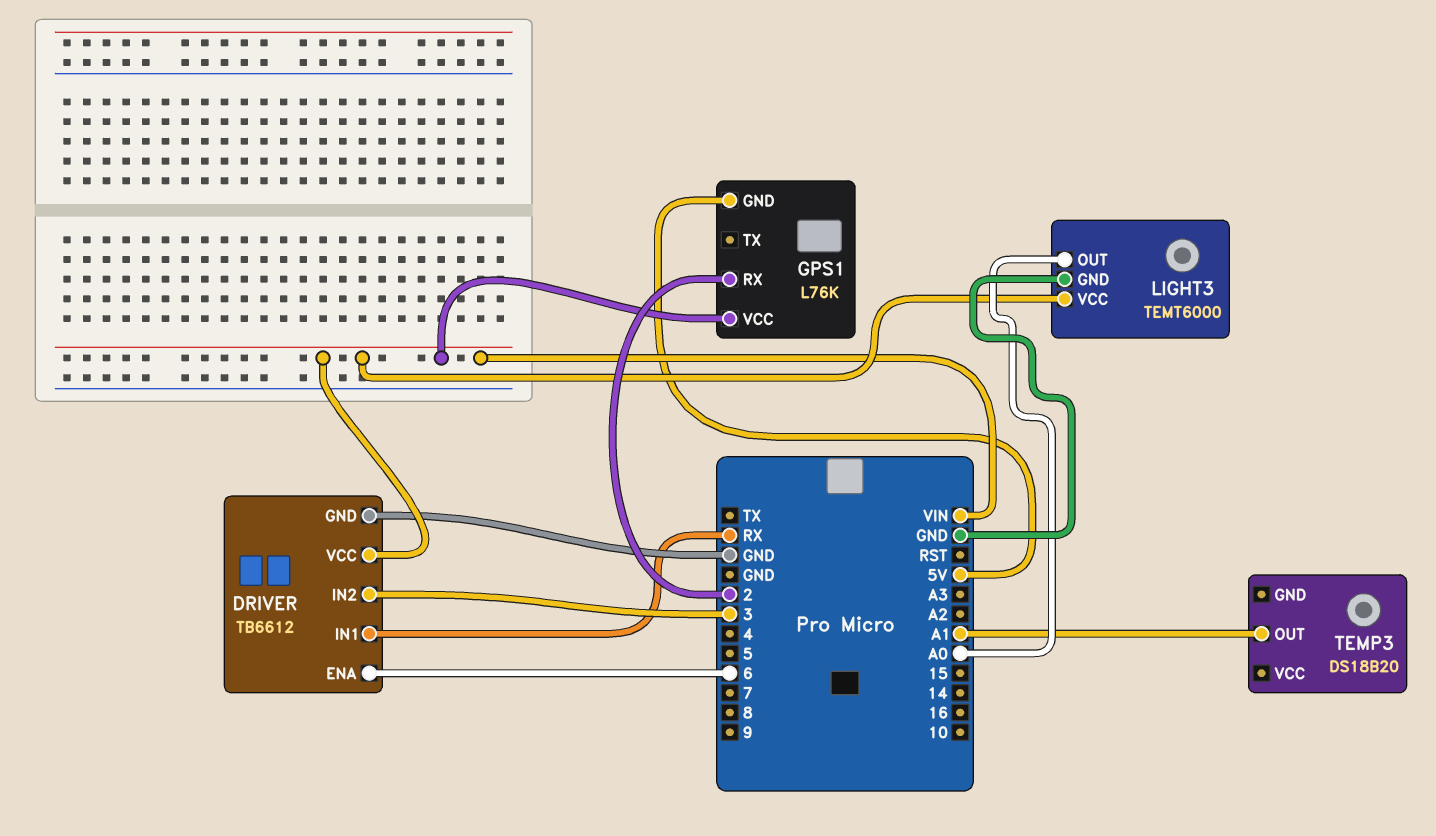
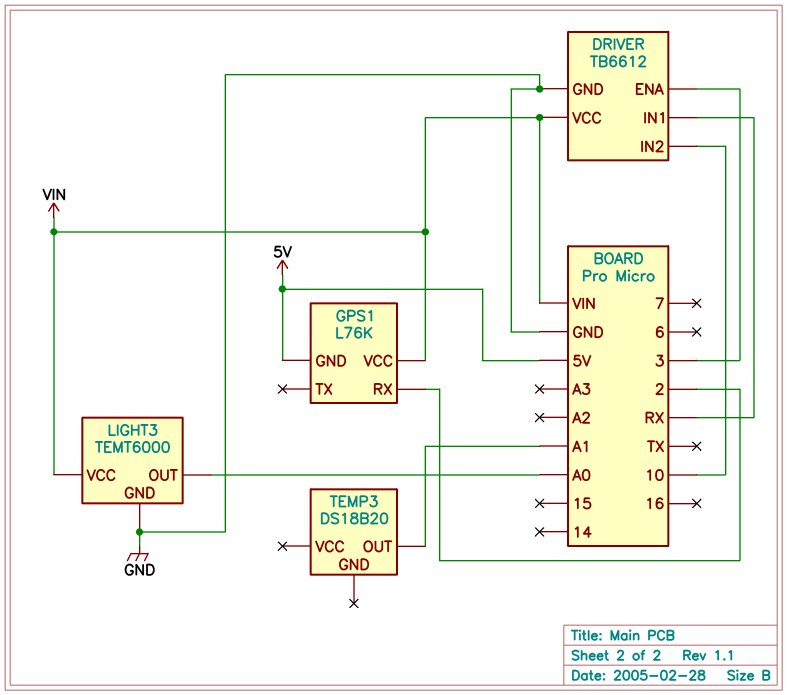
DRIVER pin ENA: 6 -> 3
DRIVER pin IN2: 3 -> 10

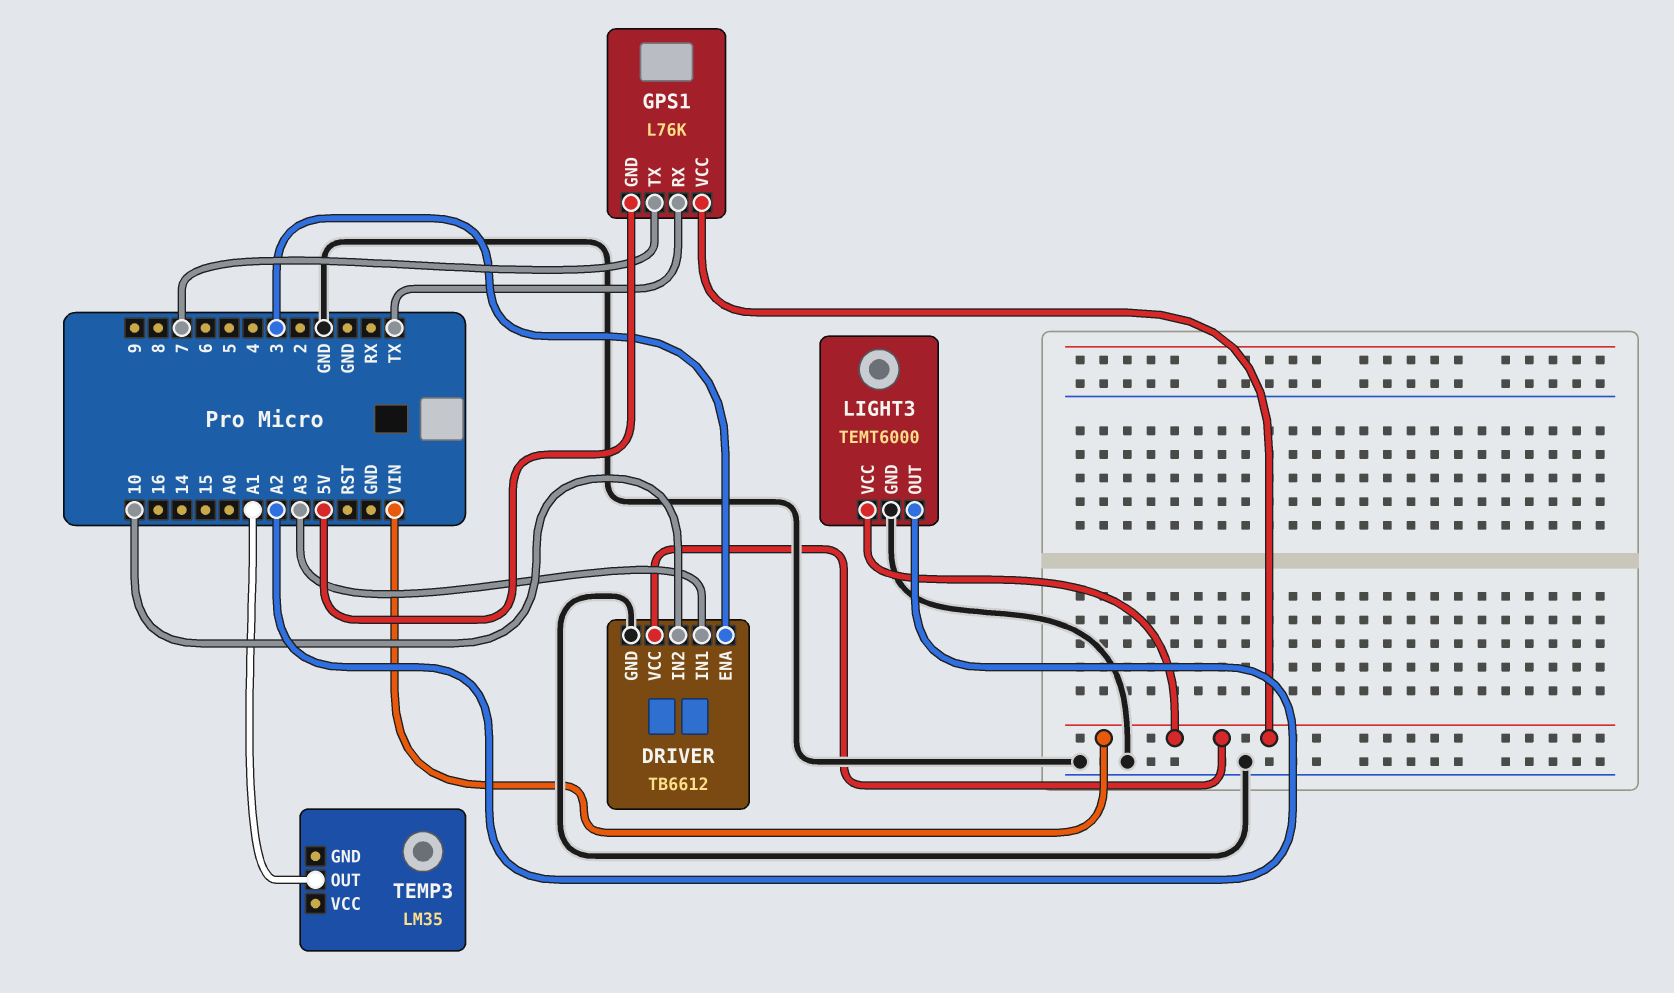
DRIVER pin IN1: RX -> A3
GPS1 pin RX: 2 -> TX
GPS1 pin TX: none -> 7
LIGHT3 pin OUT: A0 -> A2
TEMP3: DS18B20 -> LM35

